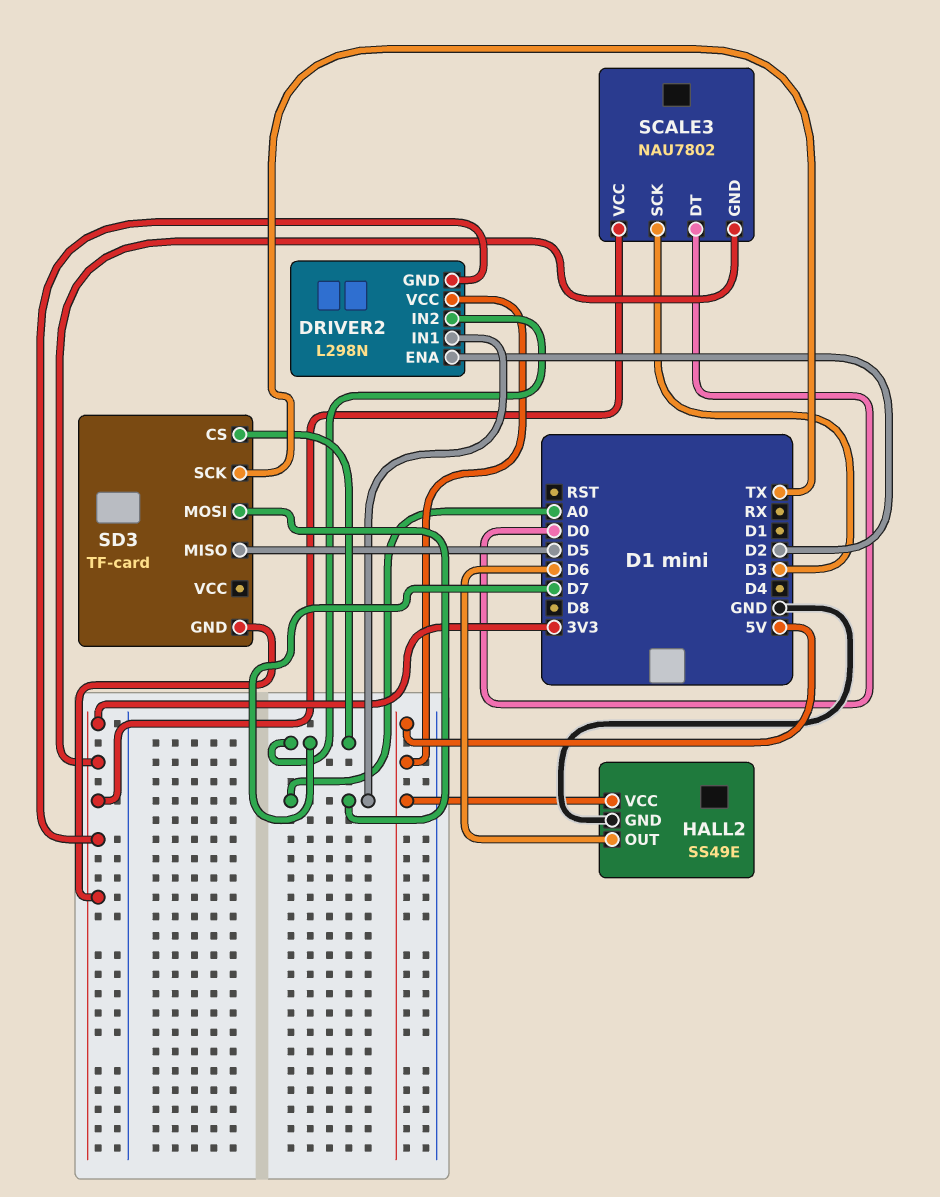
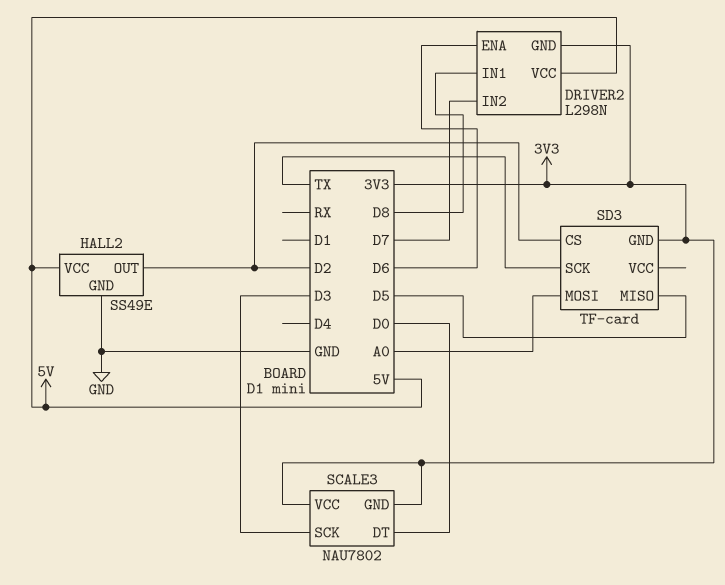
DRIVER2 pin ENA: D2 -> D6
DRIVER2 pin IN1: A0 -> D8
HALL2 pin OUT: D6 -> D2
SD3 pin CS: D7 -> D2

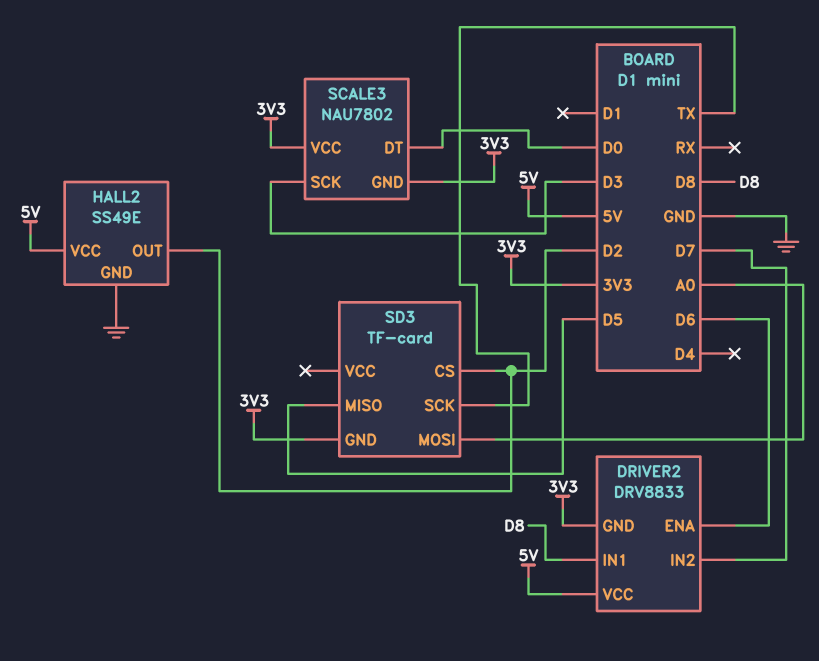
DRIVER2: L298N -> DRV8833

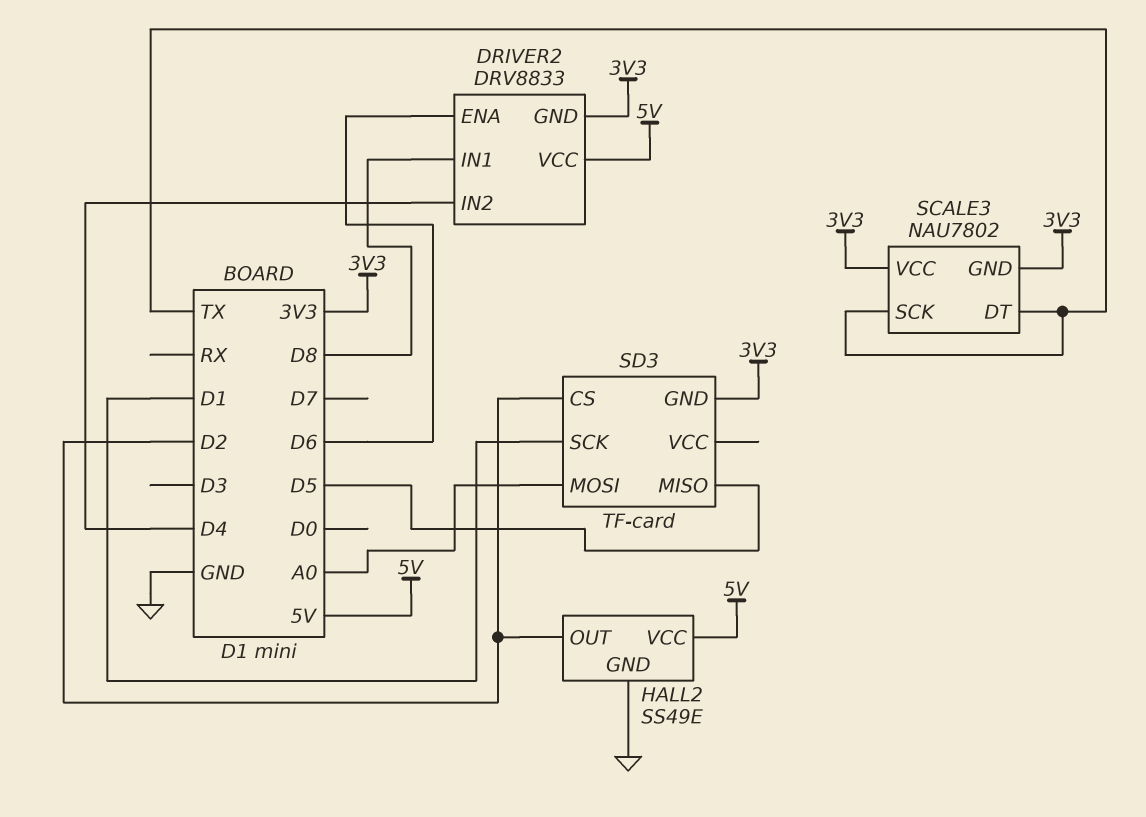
DRIVER2 pin IN2: D7 -> D4
SCALE3 pin DT: D0 -> TX
SCALE3 pin SCK: D3 -> TX
SD3 pin SCK: TX -> D1

